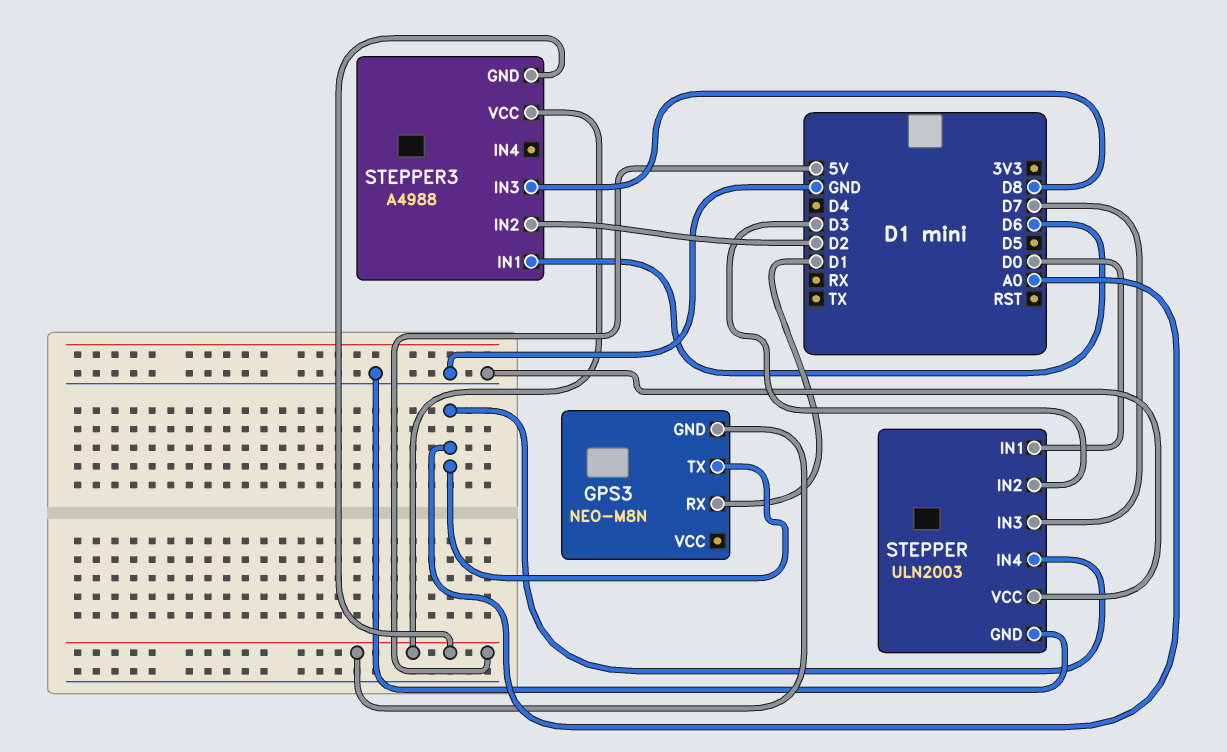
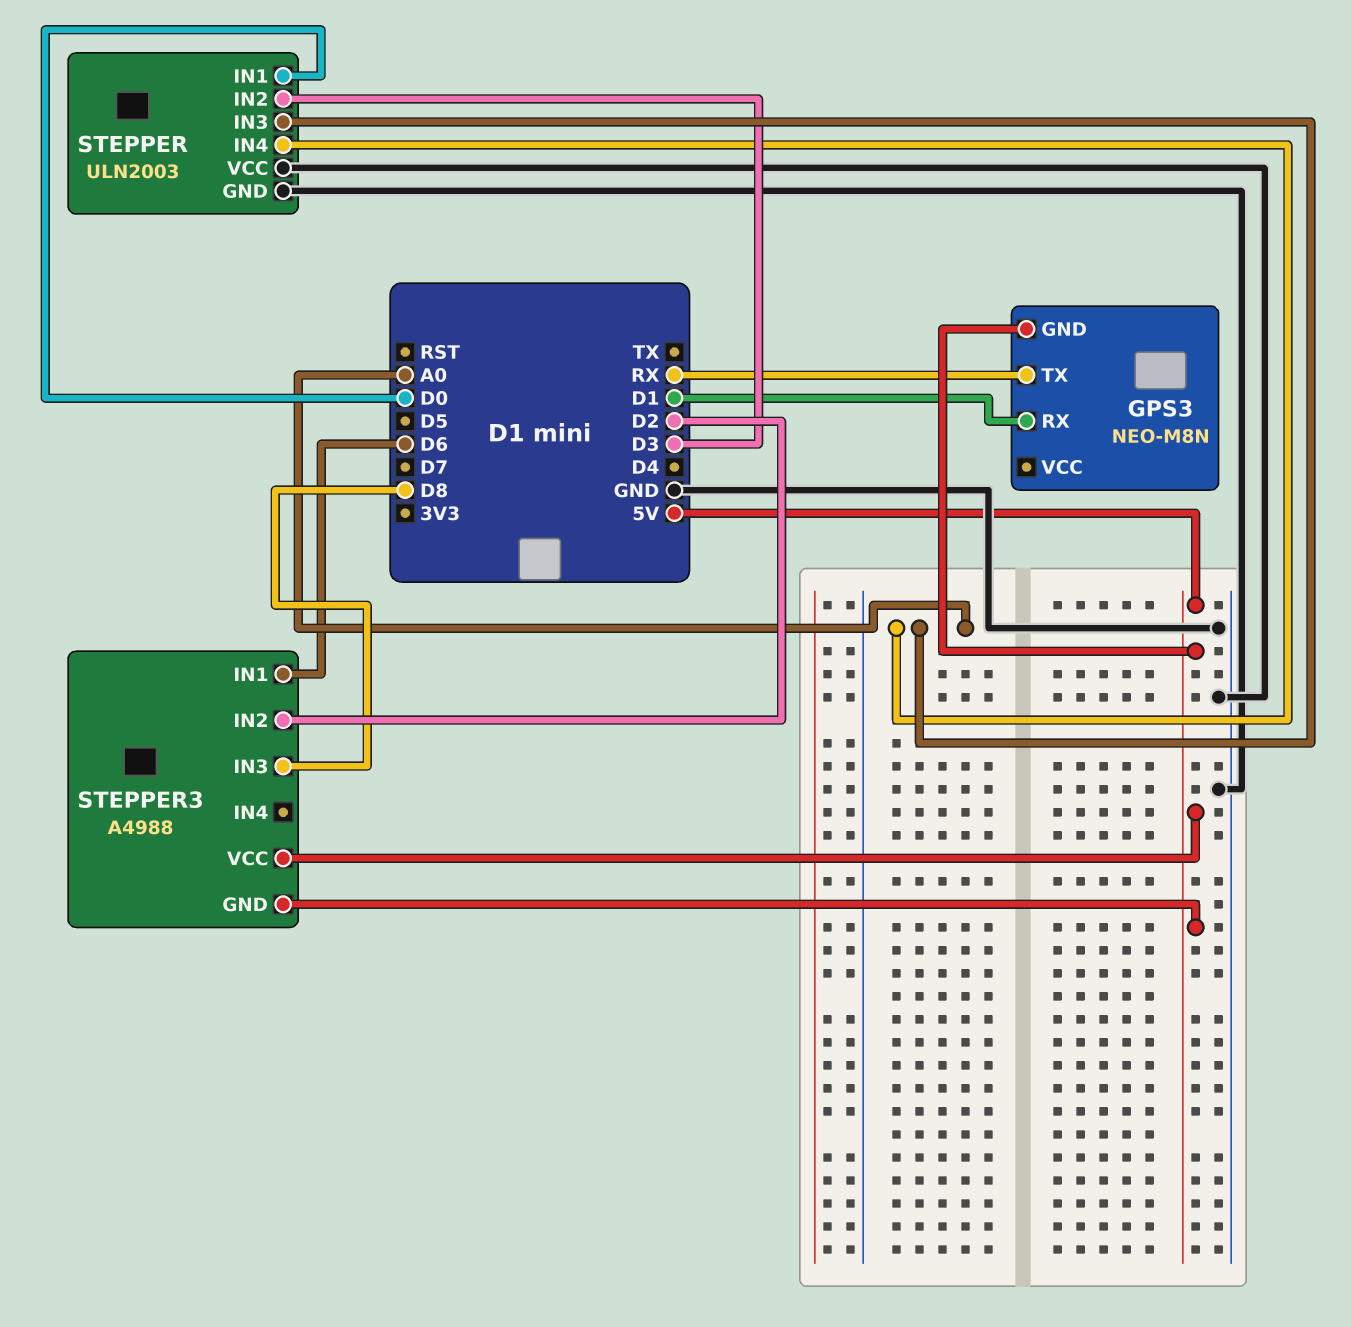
GPS3 pin TX: A0 -> RX
STEPPER pin IN3: D7 -> A0

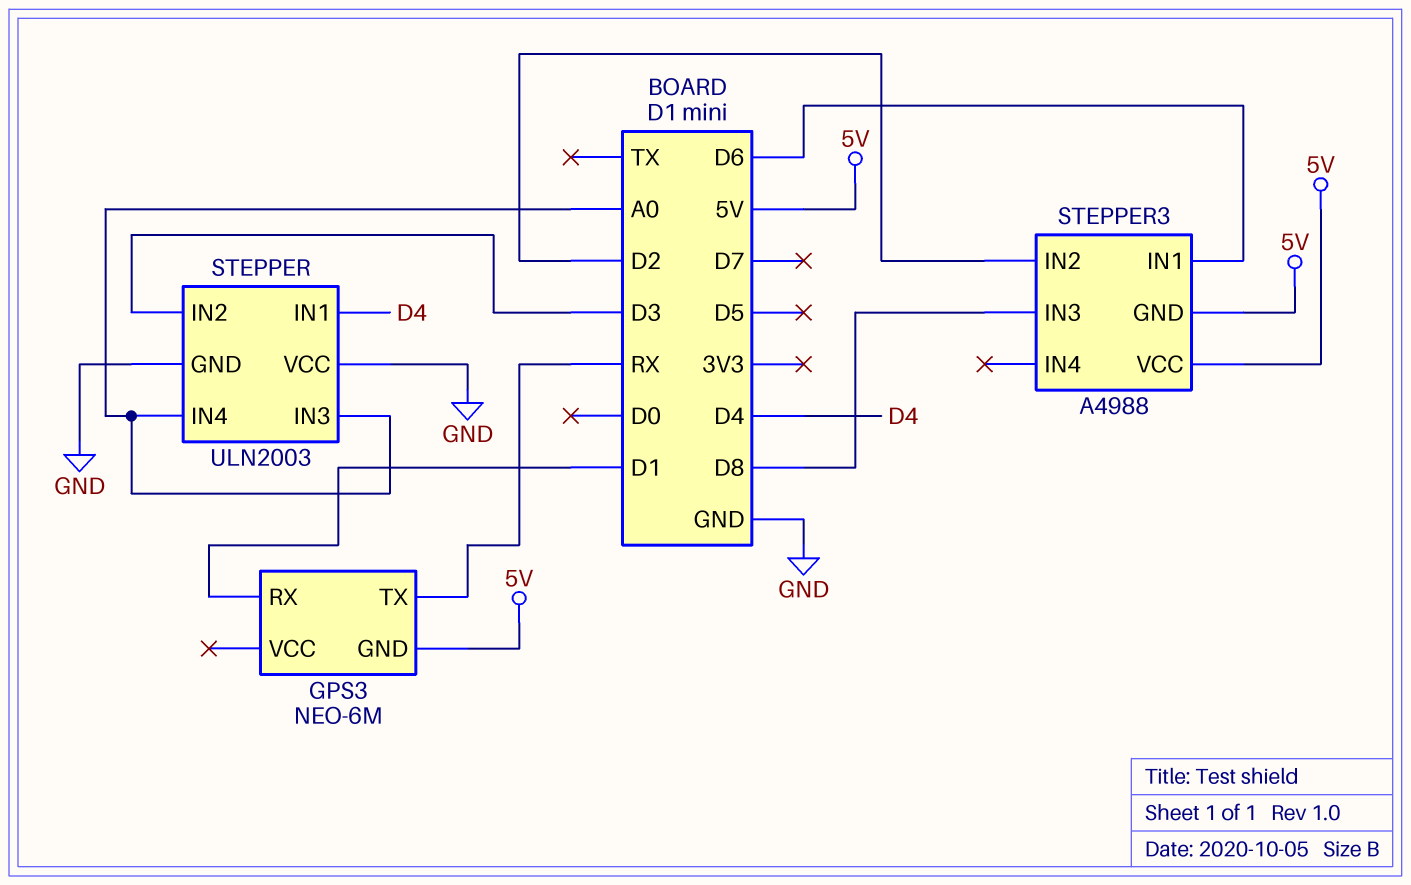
GPS3: NEO-M8N -> NEO-6M
STEPPER pin IN1: D0 -> D4

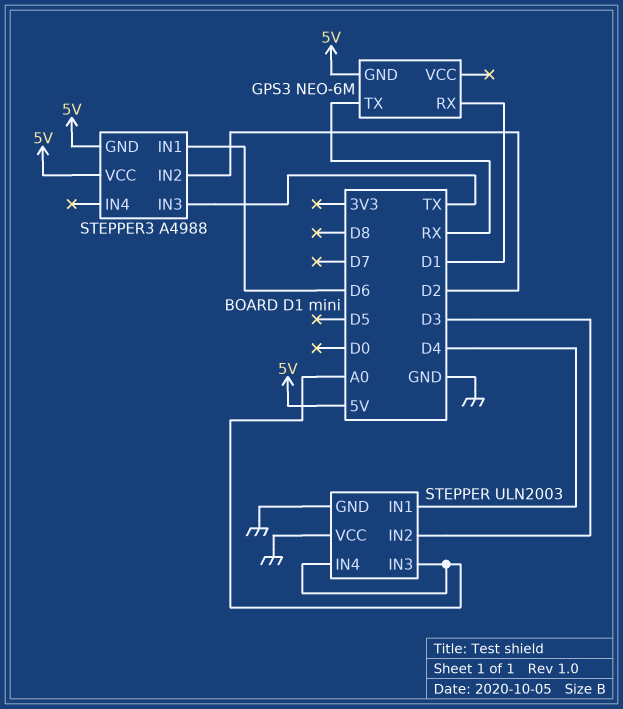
STEPPER3 pin IN3: D8 -> TX

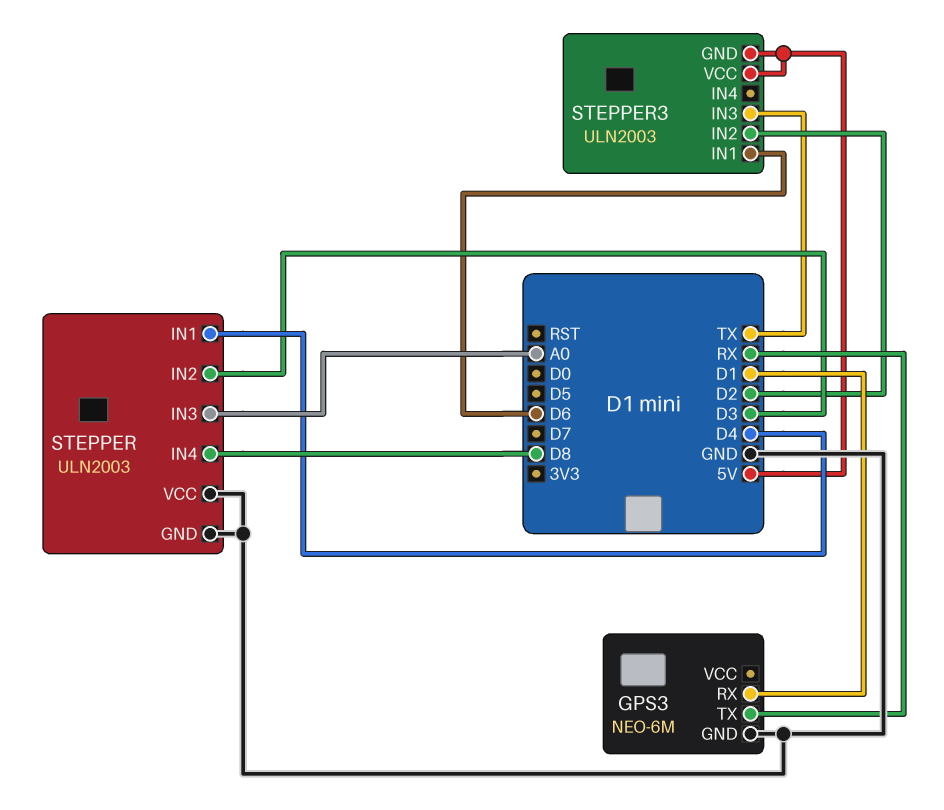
GPS3 pin GND: 5V -> GND
STEPPER pin IN4: A0 -> D8
STEPPER3: A4988 -> ULN2003

